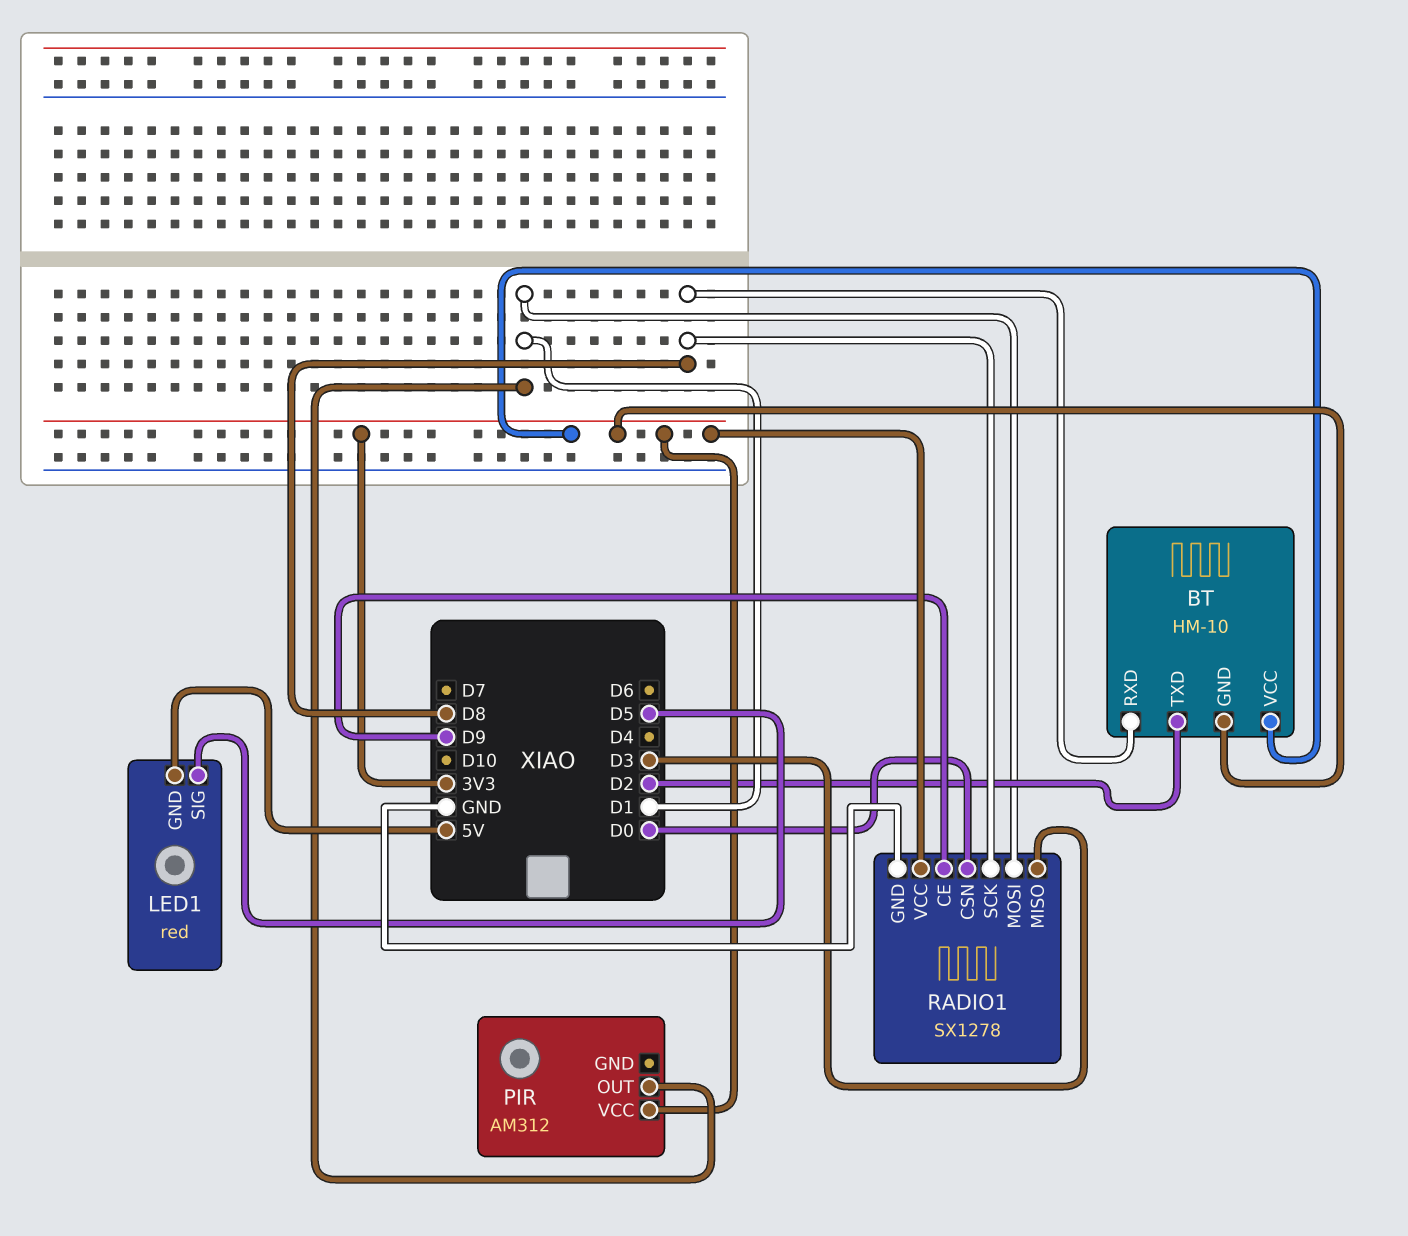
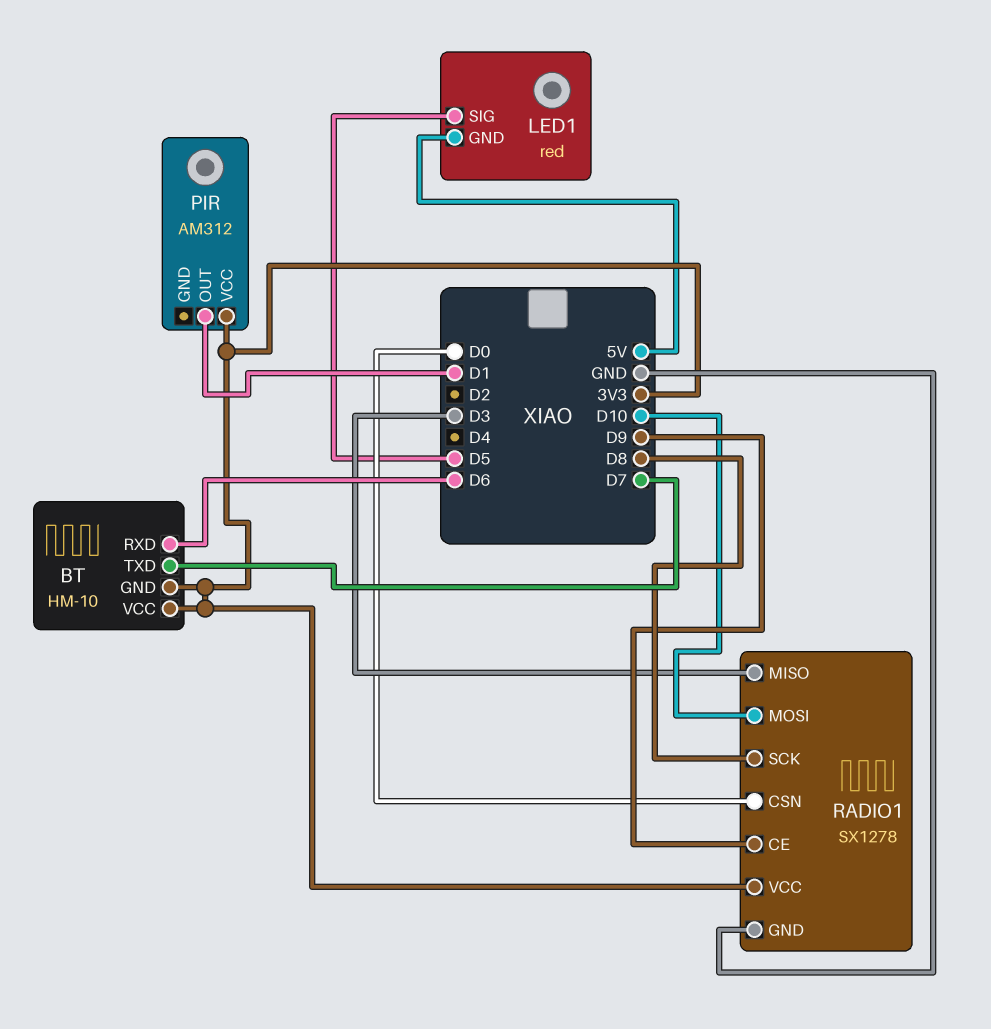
BT pin RXD: D8 -> D6
BT pin TXD: D2 -> D7
RADIO1 pin MOSI: D1 -> D10

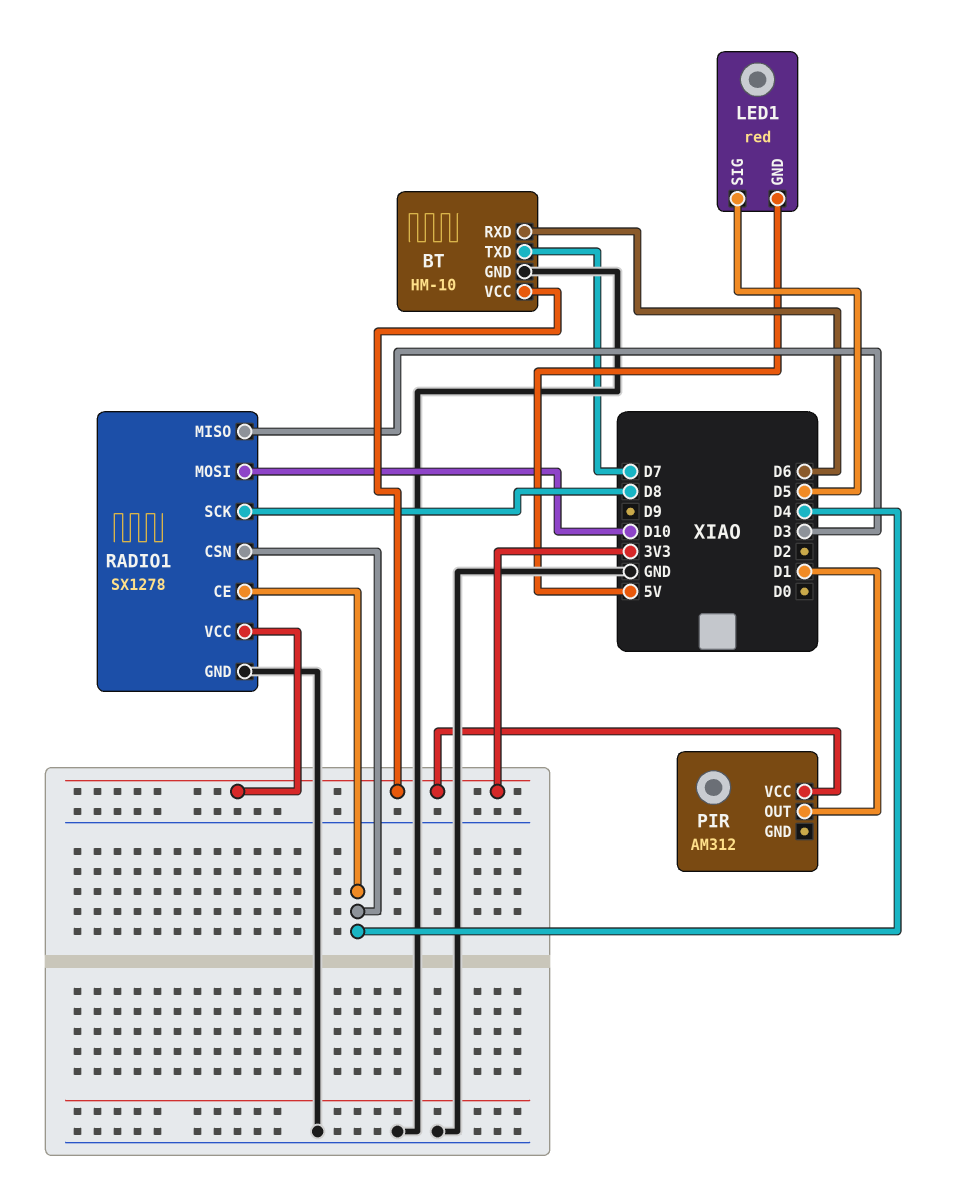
BT pin GND: 3V3 -> GND
RADIO1 pin CE: D9 -> D4
RADIO1 pin CSN: D0 -> D4

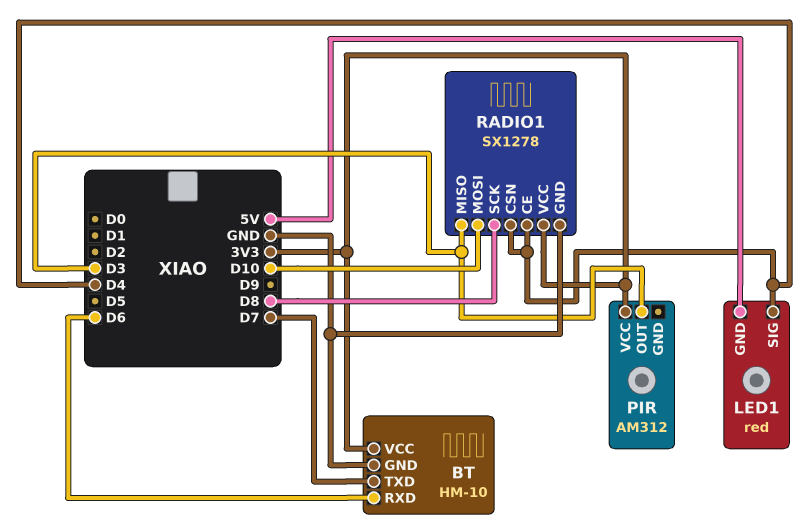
LED1 pin SIG: D5 -> D4
PIR pin OUT: D1 -> D3

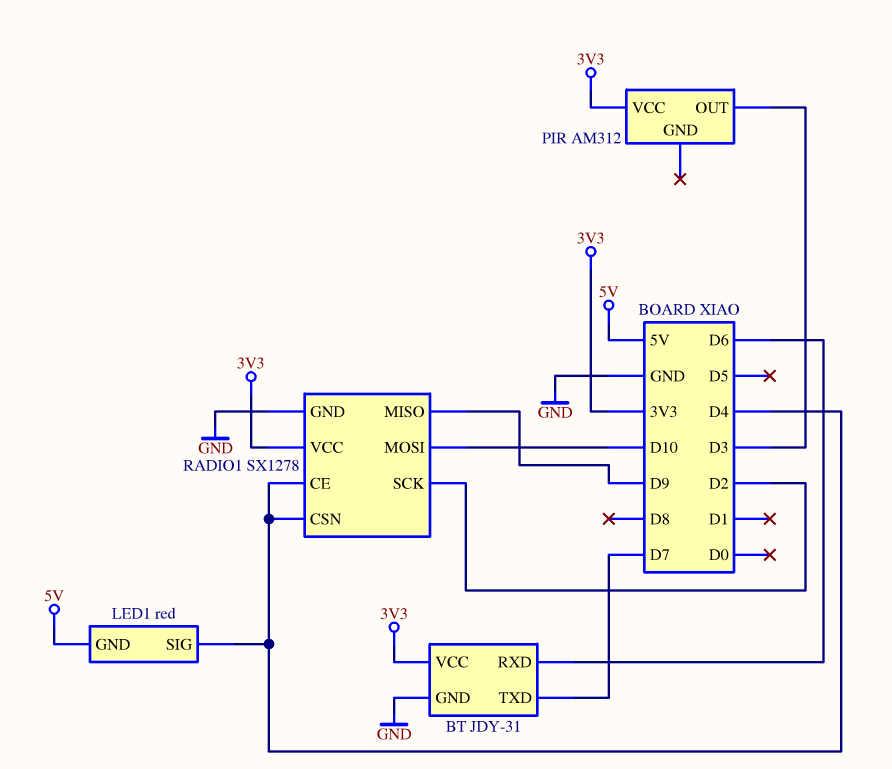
BT: HM-10 -> JDY-31
RADIO1 pin MISO: D3 -> D9
RADIO1 pin SCK: D8 -> D2

